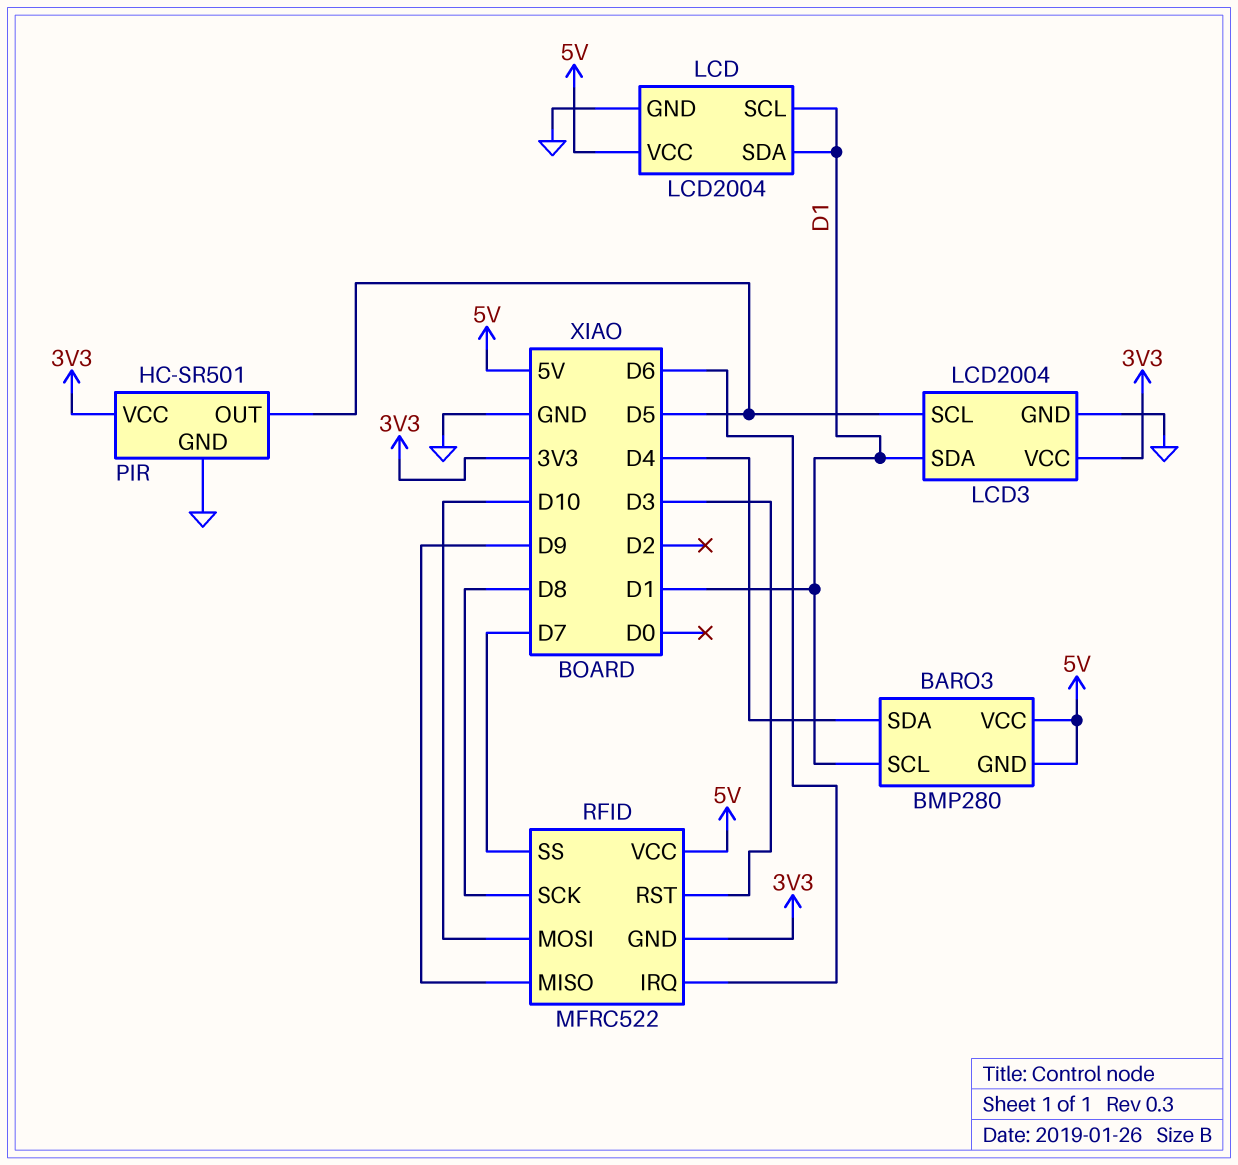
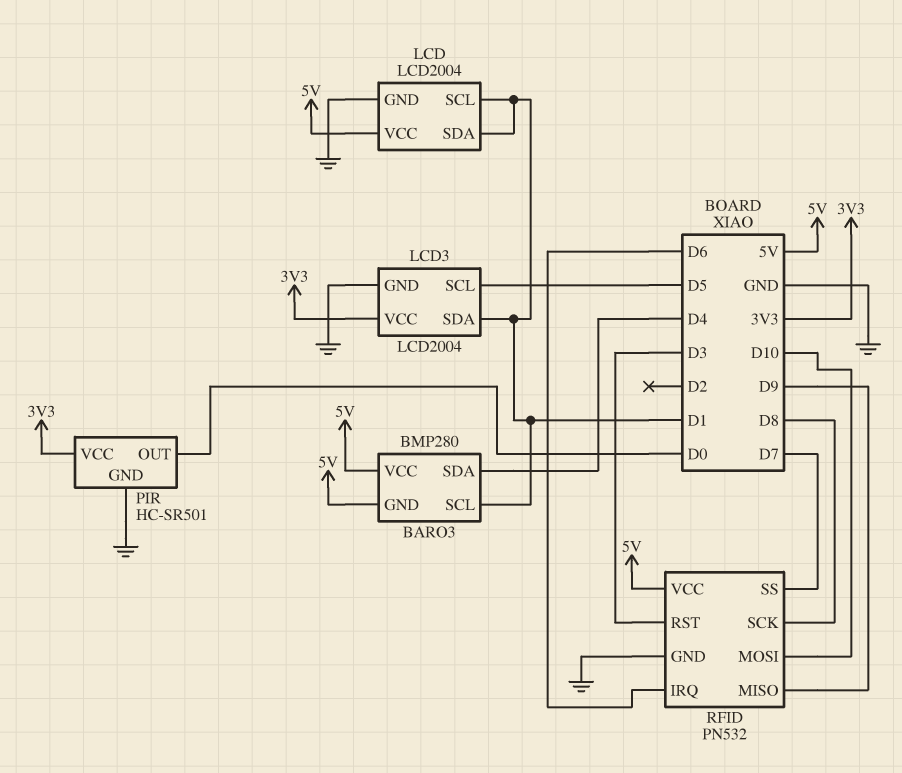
PIR pin OUT: D5 -> D0
RFID: MFRC522 -> PN532
RFID pin GND: 3V3 -> GND

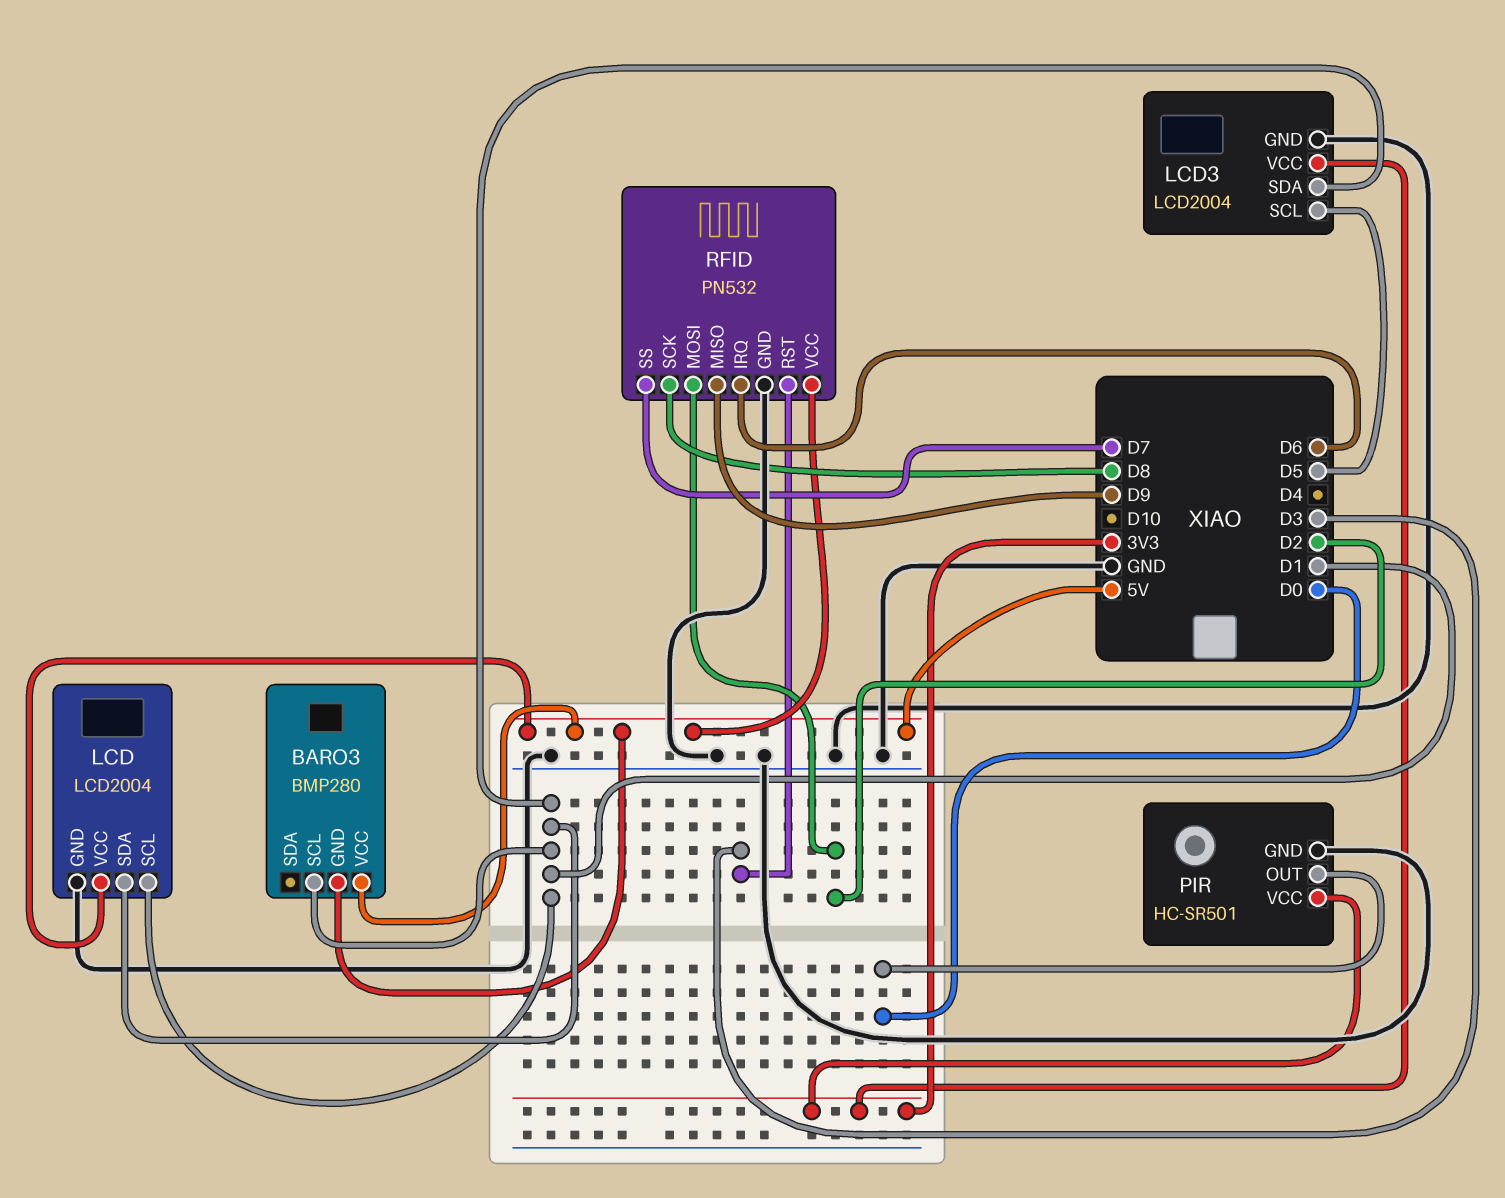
BARO3 pin SDA: D4 -> none
RFID pin MOSI: D10 -> D2

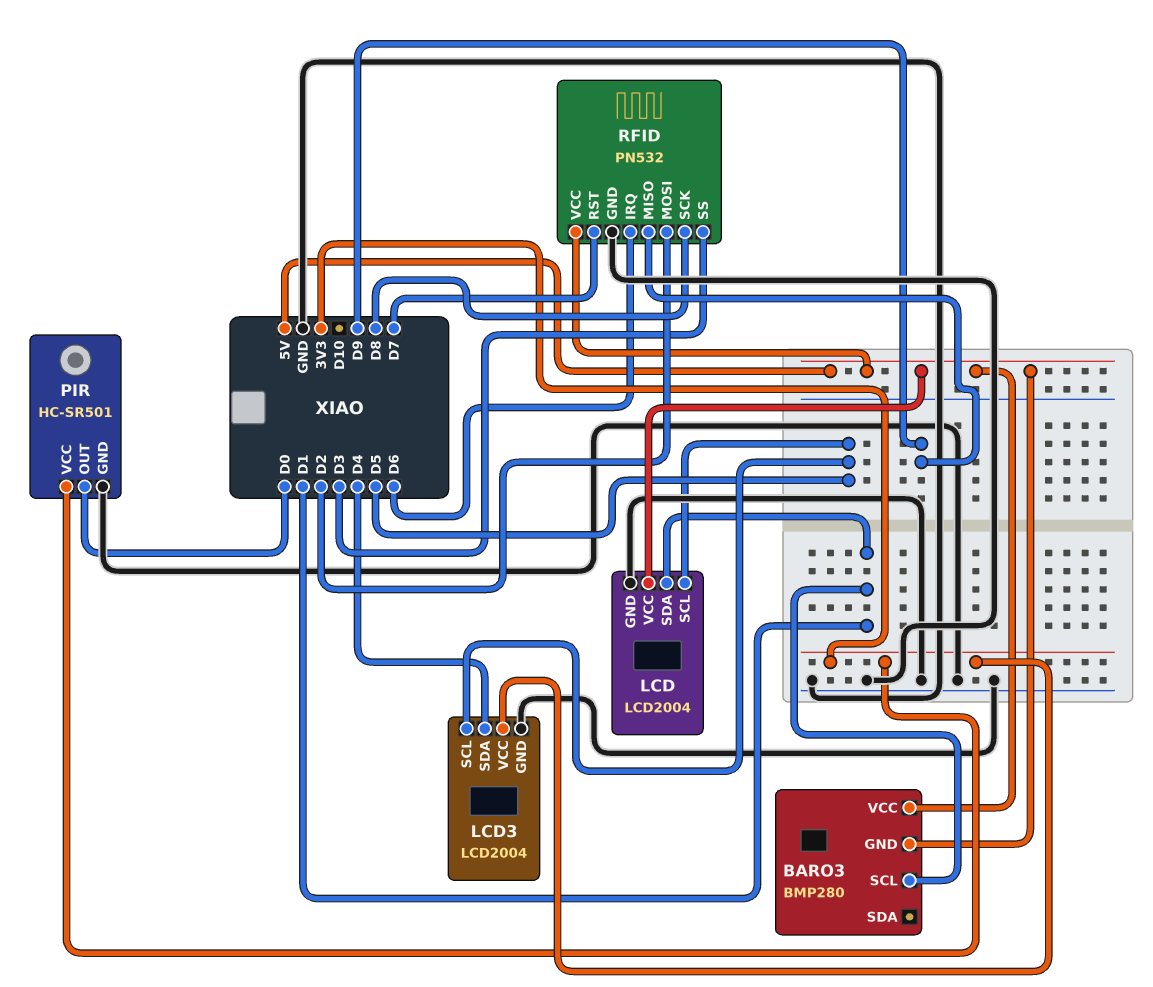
LCD pin SCL: D1 -> D5
LCD3 pin SDA: D1 -> D4
RFID pin RST: D3 -> D7
RFID pin SS: D7 -> D3

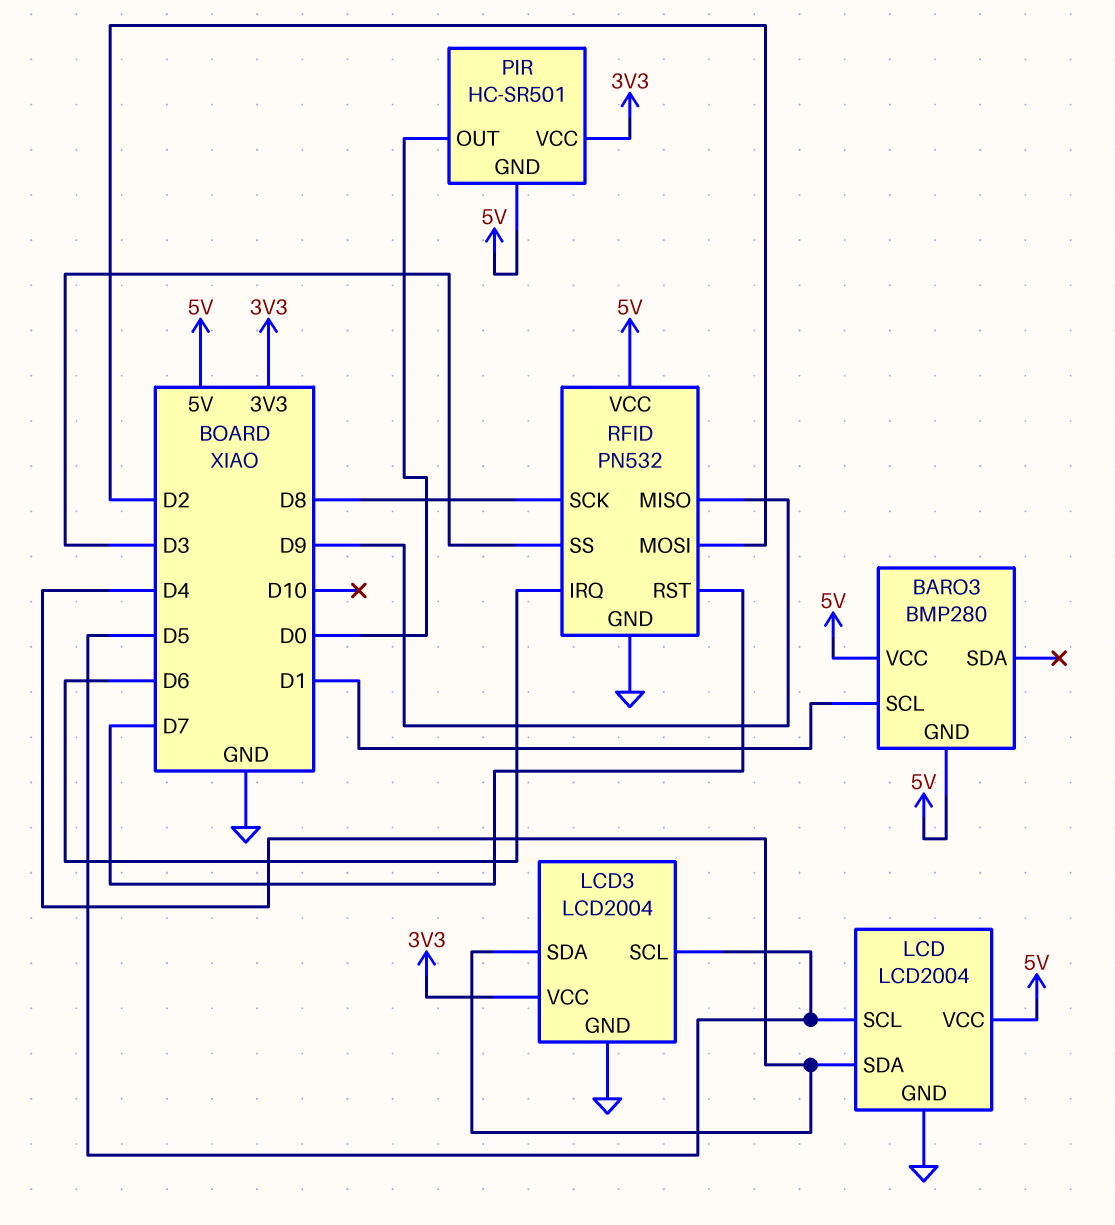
LCD pin SDA: D1 -> D4
PIR pin GND: GND -> 5V

